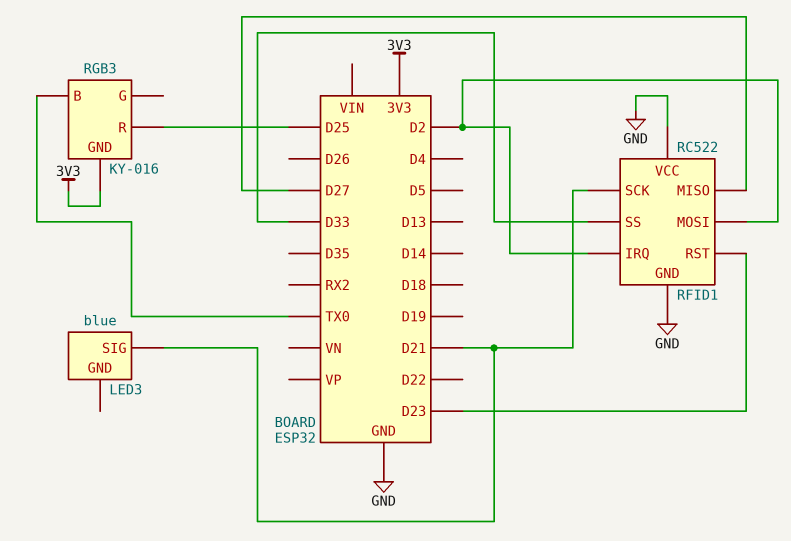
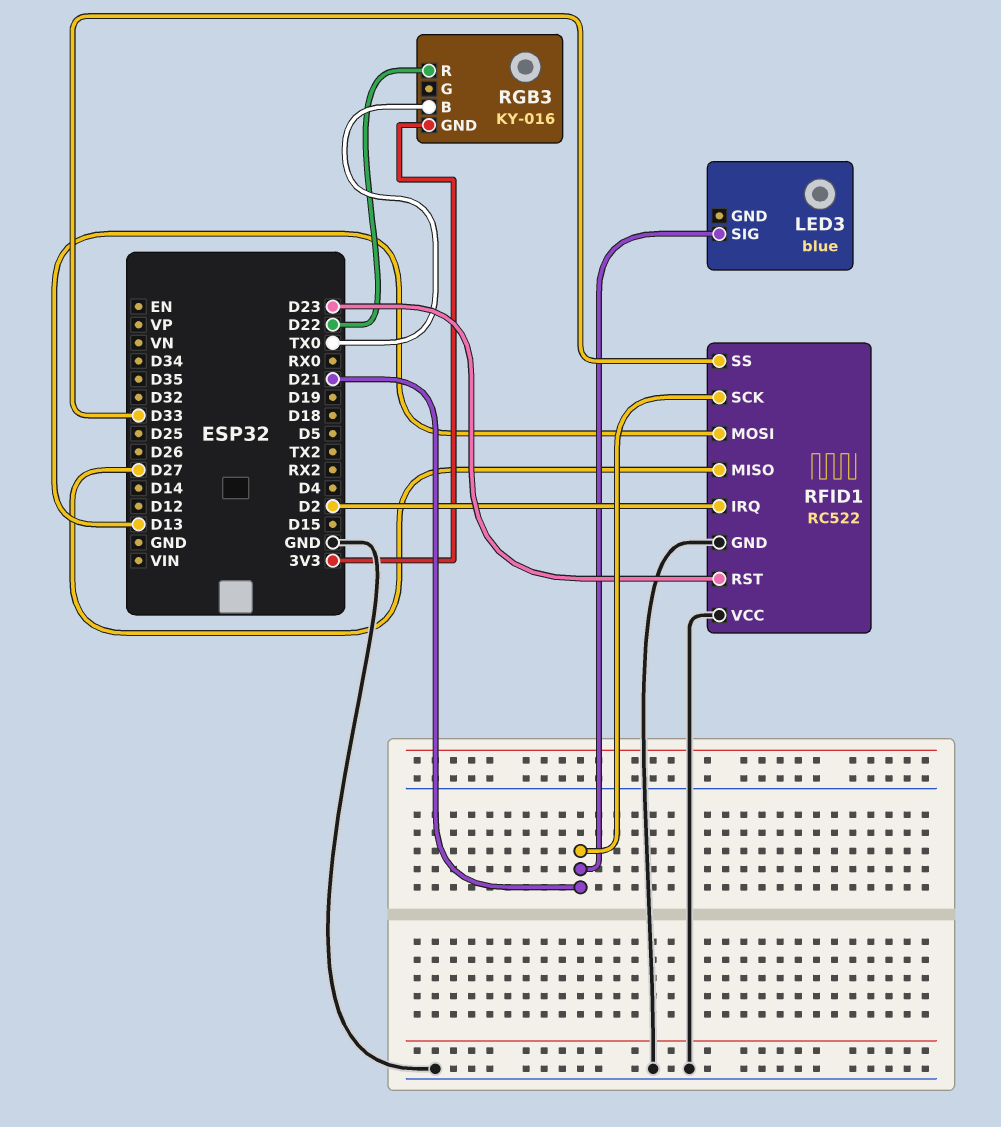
RFID1 pin MOSI: D2 -> D13
RGB3 pin R: D25 -> D22

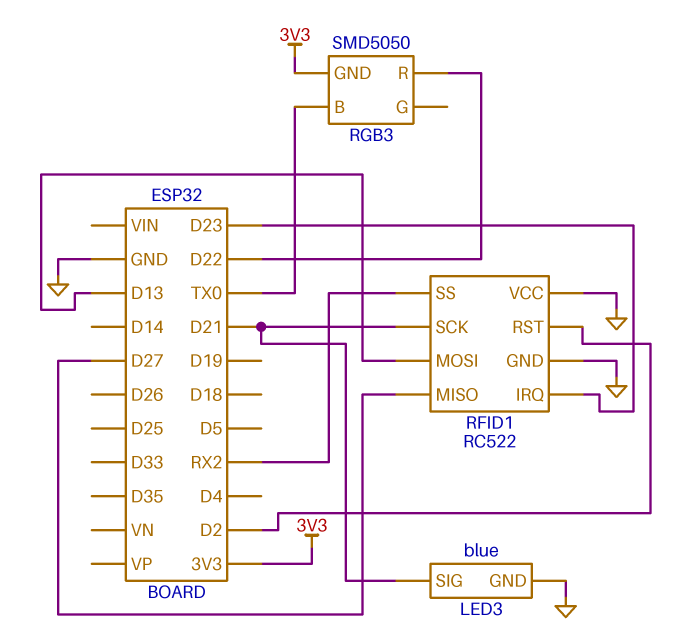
LED3 pin GND: none -> GND
RFID1 pin IRQ: D2 -> D23
RFID1 pin RST: D23 -> D2
RFID1 pin SS: D33 -> RX2
RGB3: KY-016 -> SMD5050

